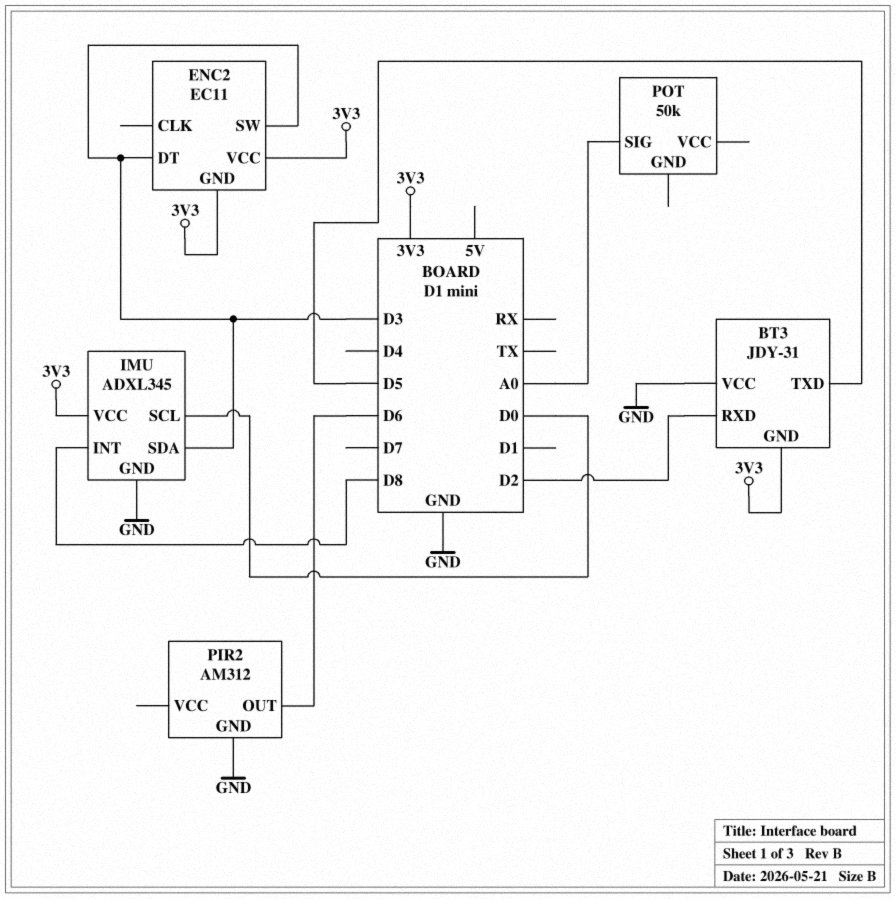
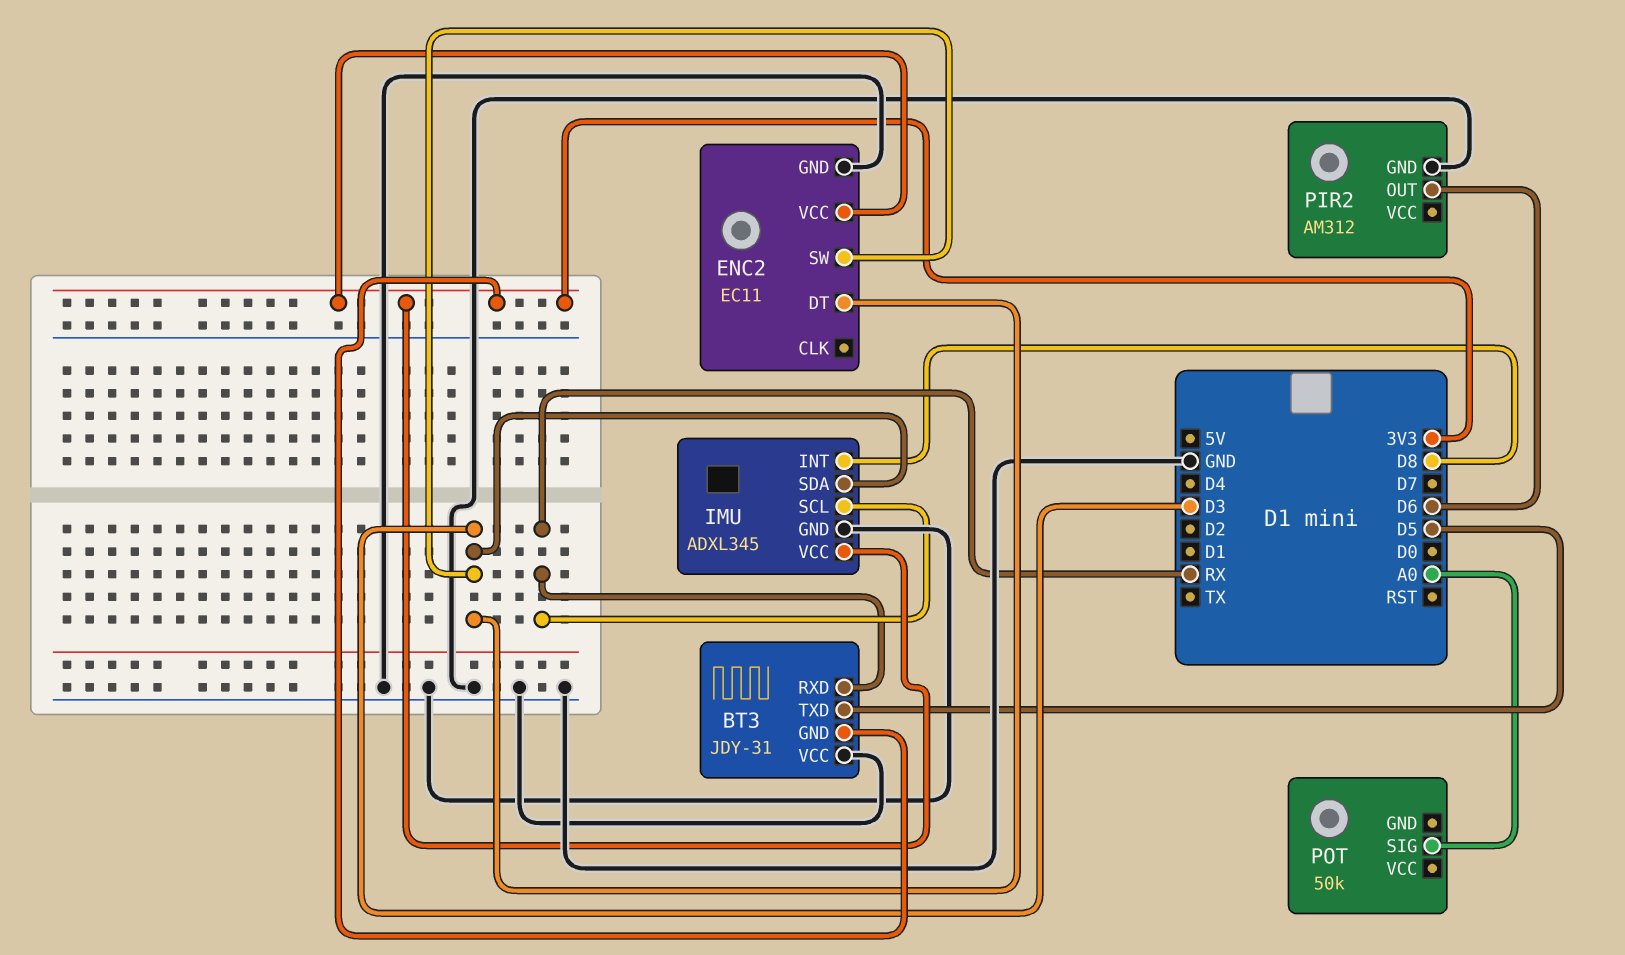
BT3 pin RXD: D2 -> RX
ENC2 pin GND: 3V3 -> GND
IMU pin SCL: D0 -> RX

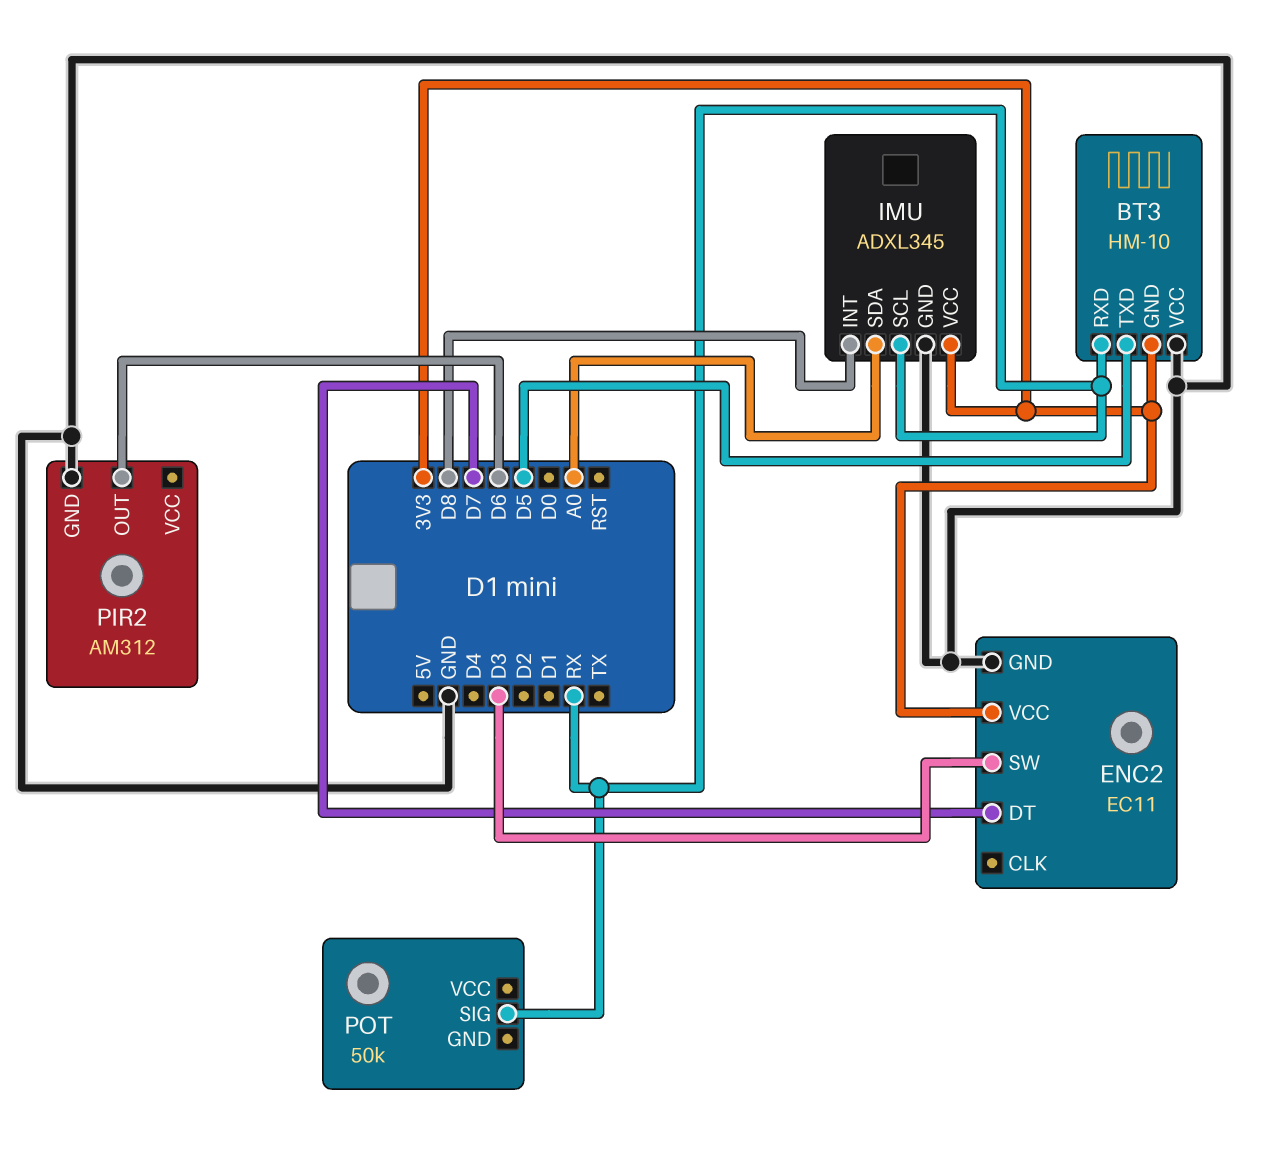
BT3: JDY-31 -> HM-10
ENC2 pin DT: D3 -> D7
IMU pin SDA: D3 -> A0
POT pin SIG: A0 -> RX

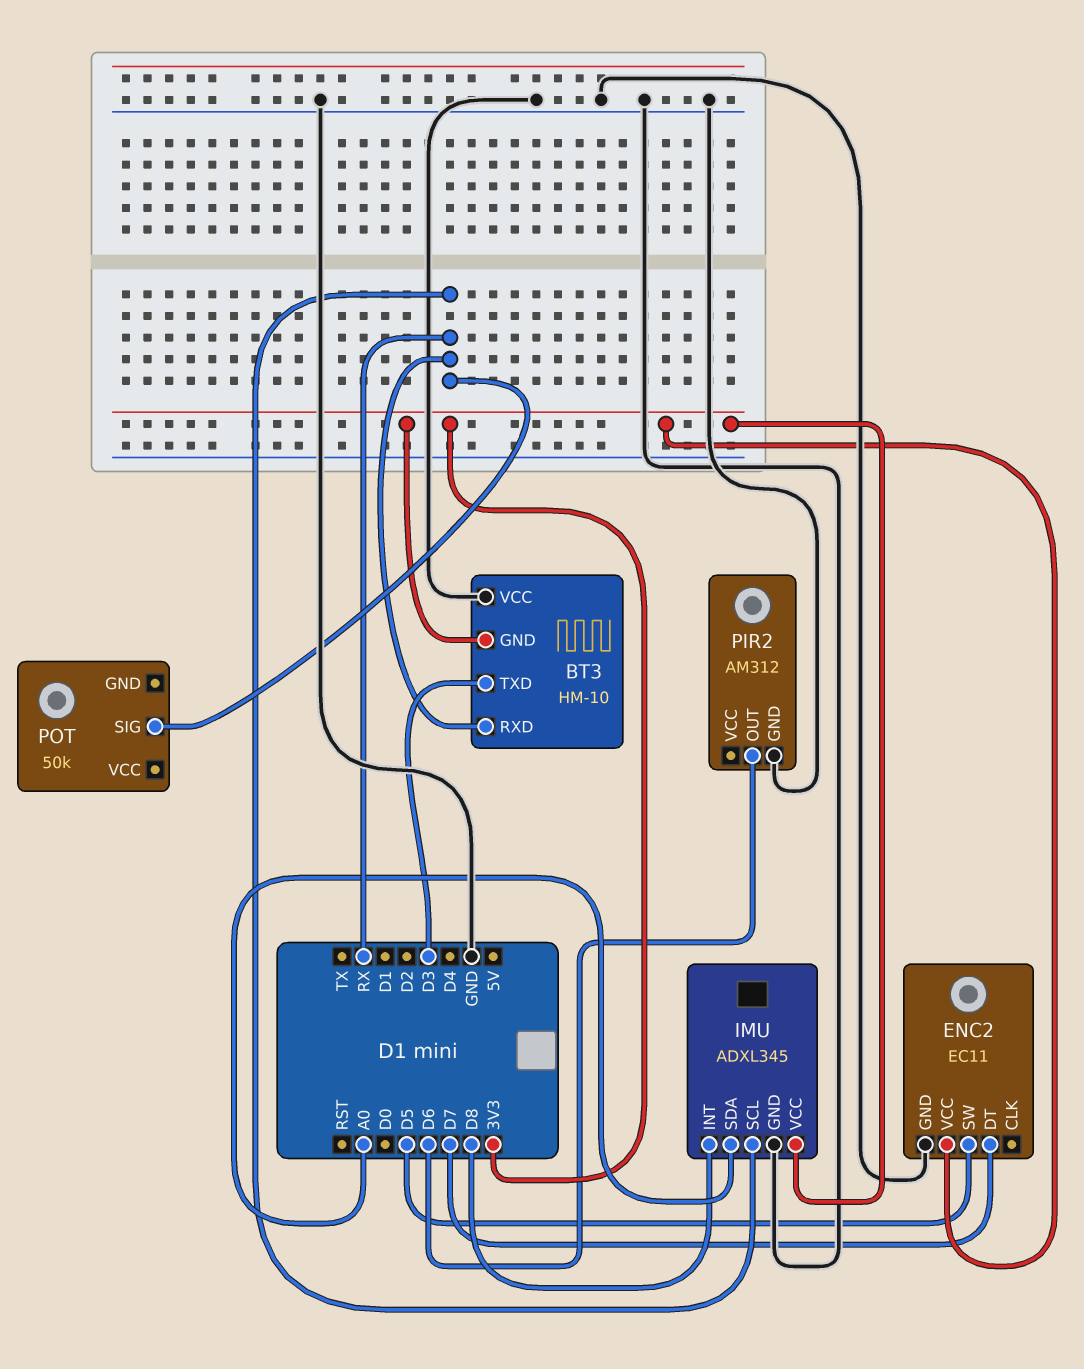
BT3 pin TXD: D5 -> D3
ENC2 pin SW: D3 -> D5

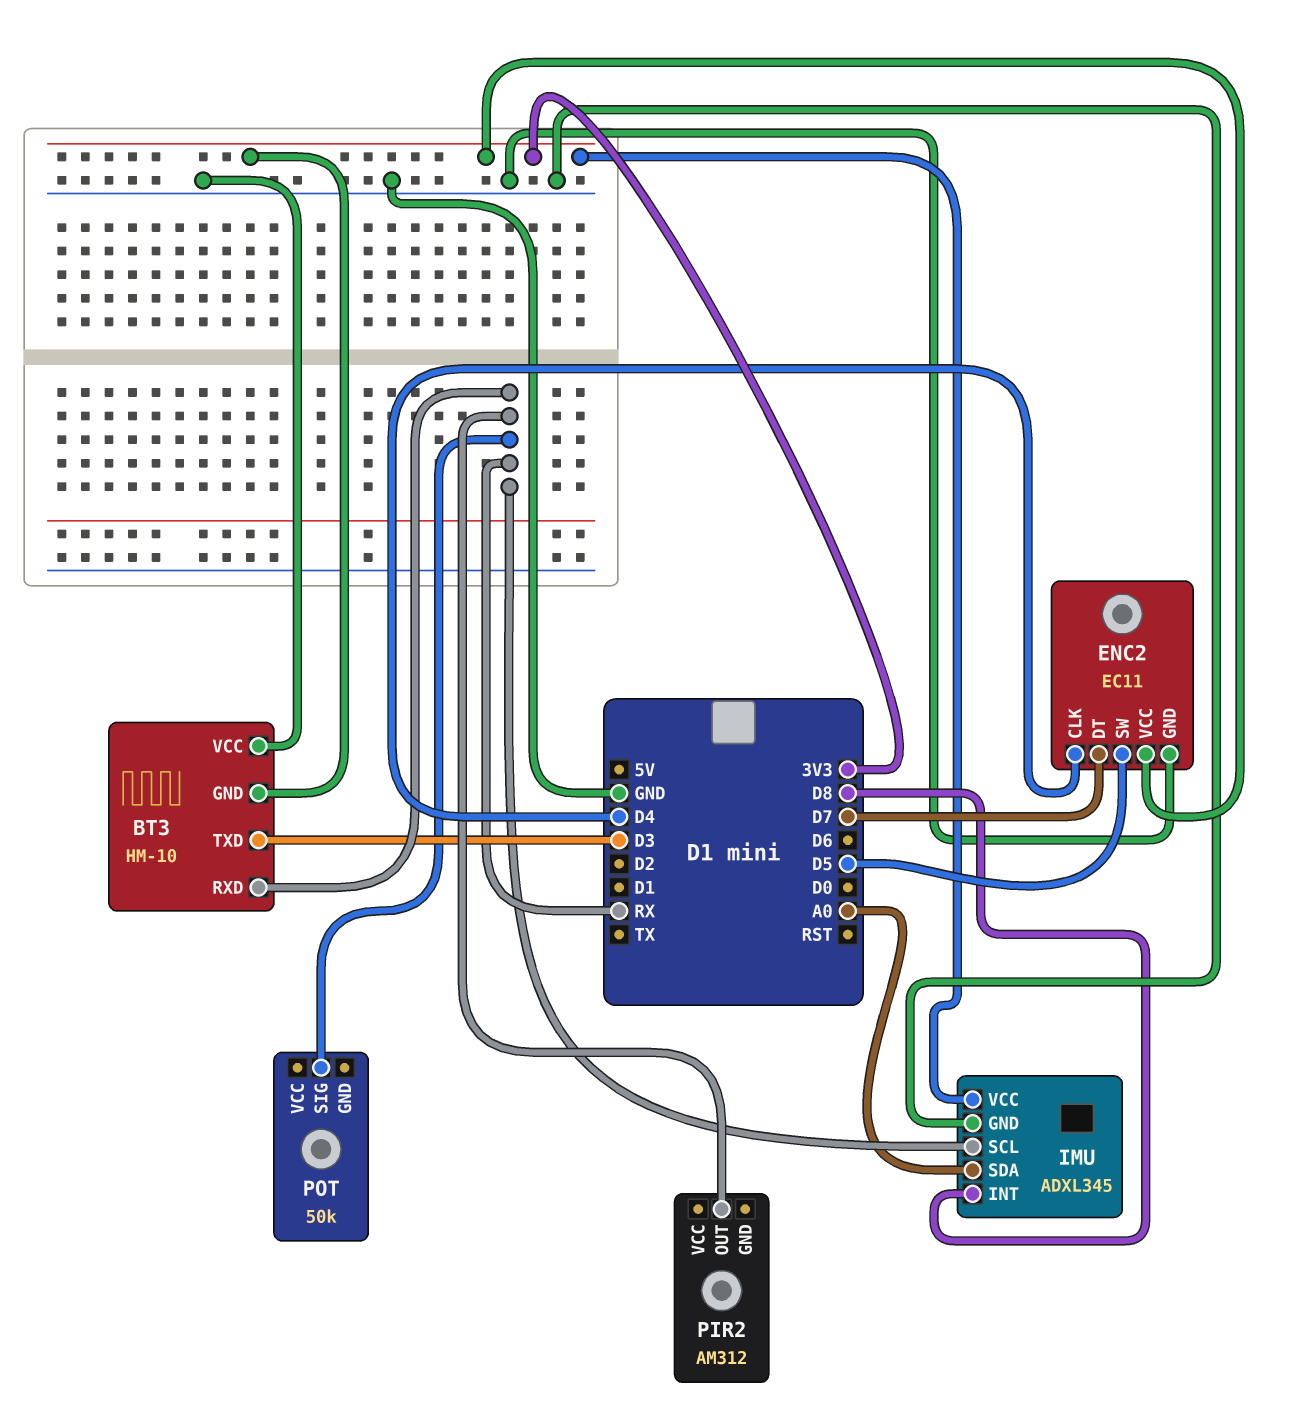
ENC2 pin CLK: none -> D4
PIR2 pin GND: GND -> none
PIR2 pin OUT: D6 -> RX

